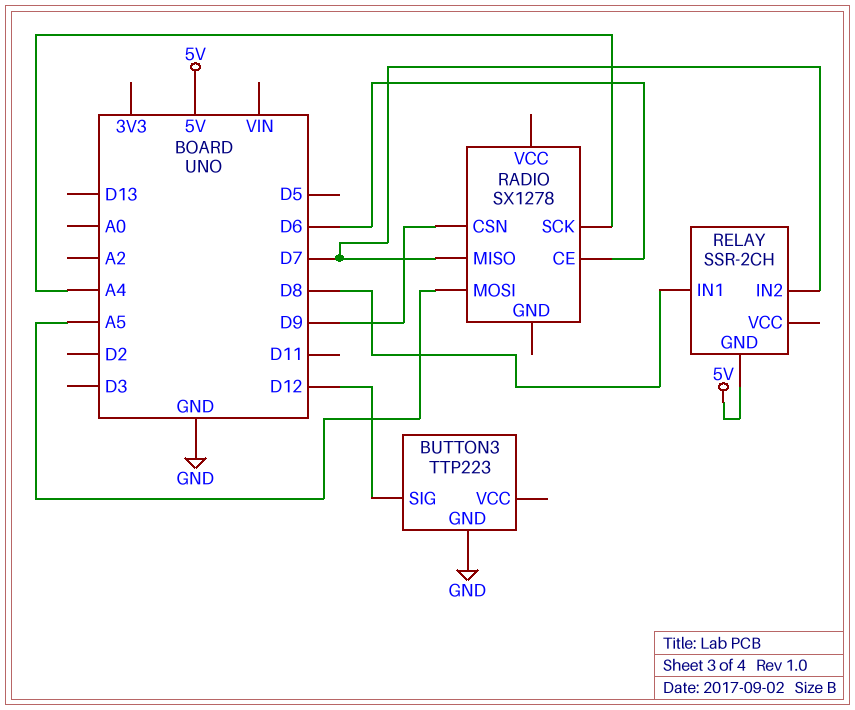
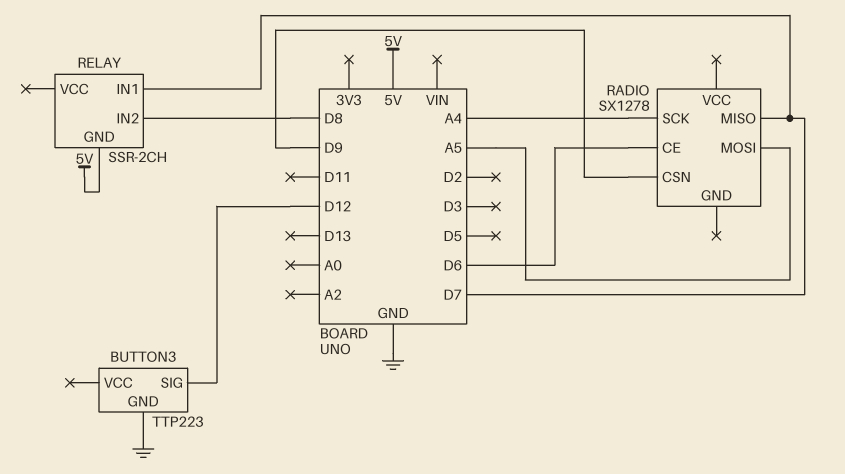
RELAY pin IN1: D8 -> D7
RELAY pin IN2: D7 -> D8

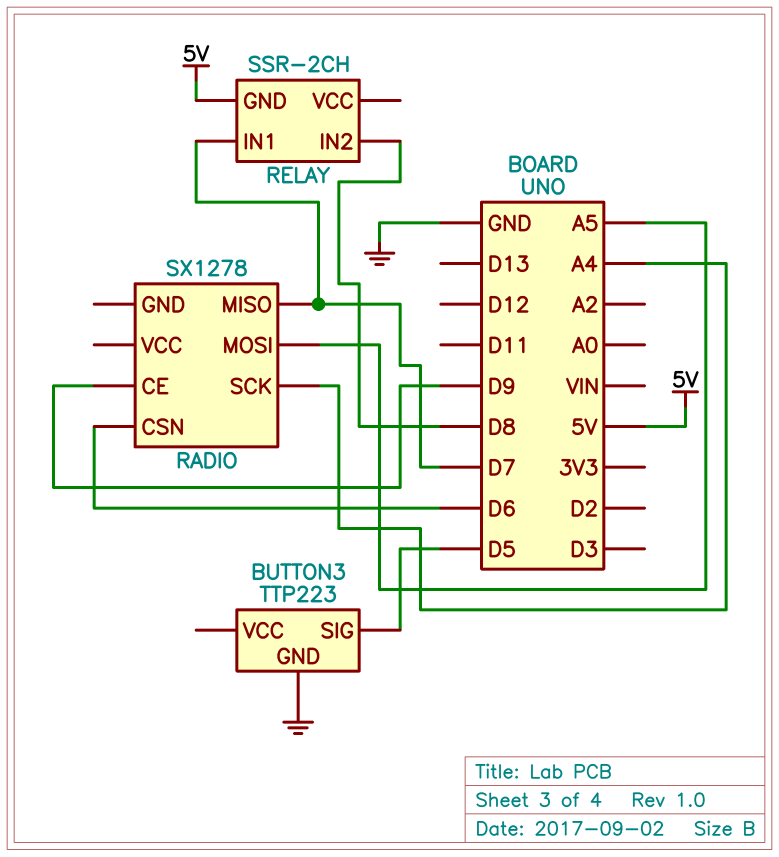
BUTTON3 pin SIG: D12 -> D5
RADIO pin CE: D6 -> D9
RADIO pin CSN: D9 -> D6

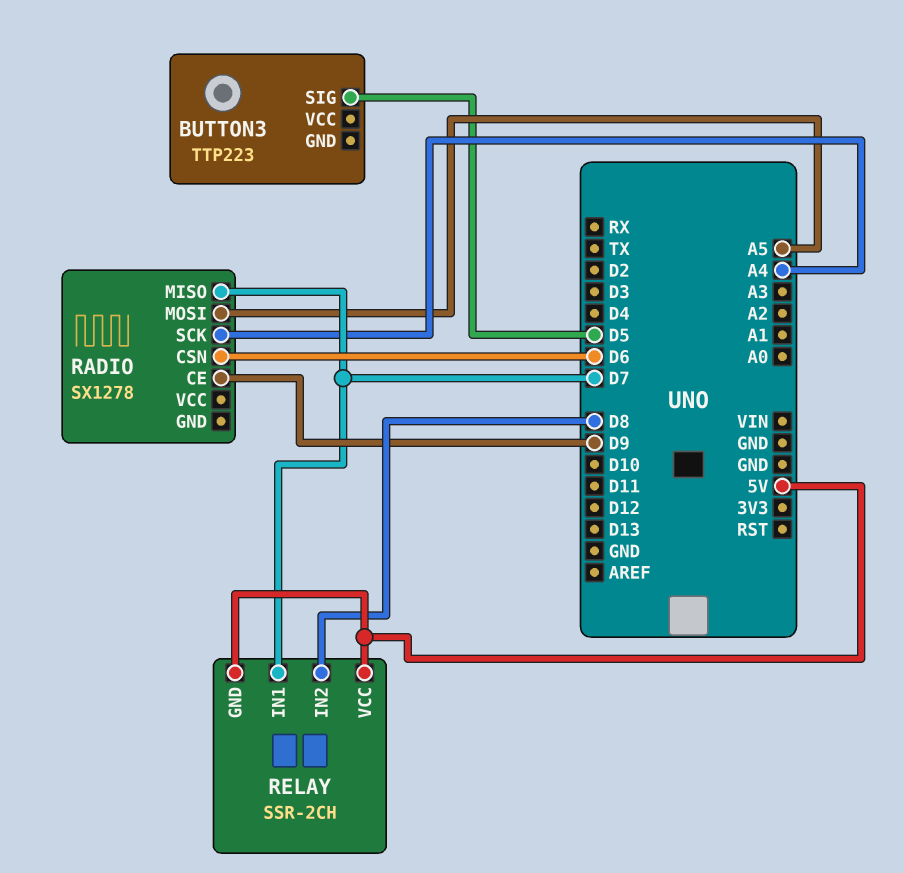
BUTTON3 pin GND: GND -> none
RELAY pin VCC: none -> 5V

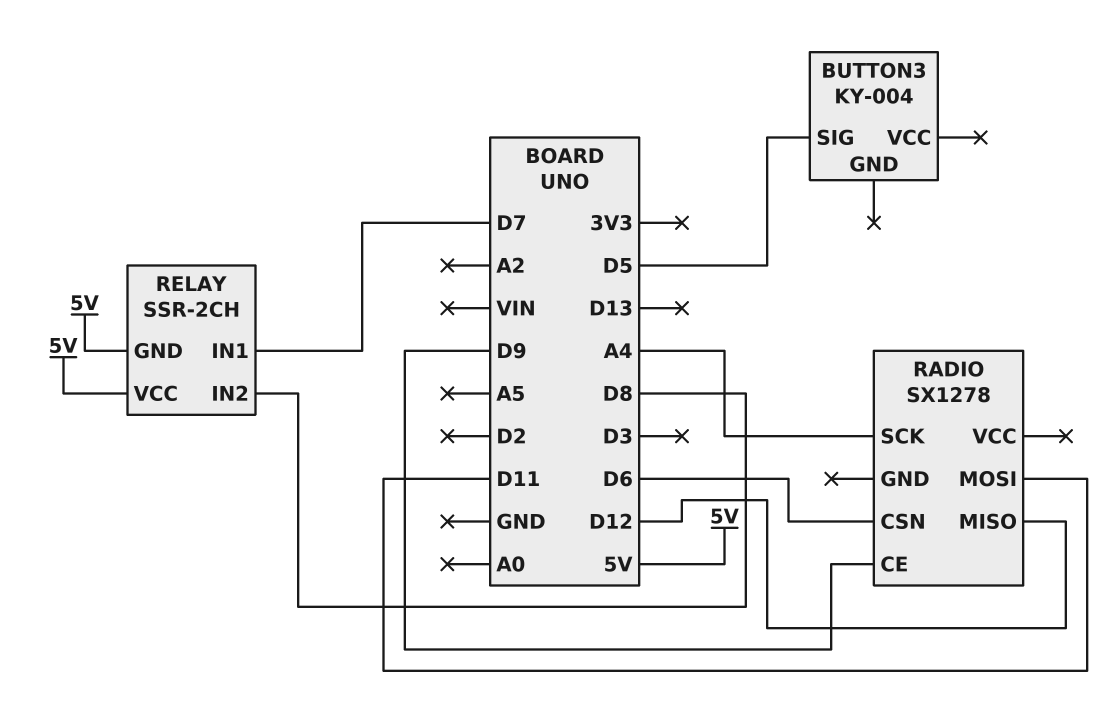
BUTTON3: TTP223 -> KY-004
RADIO pin MISO: D7 -> D12
RADIO pin MOSI: A5 -> D11

